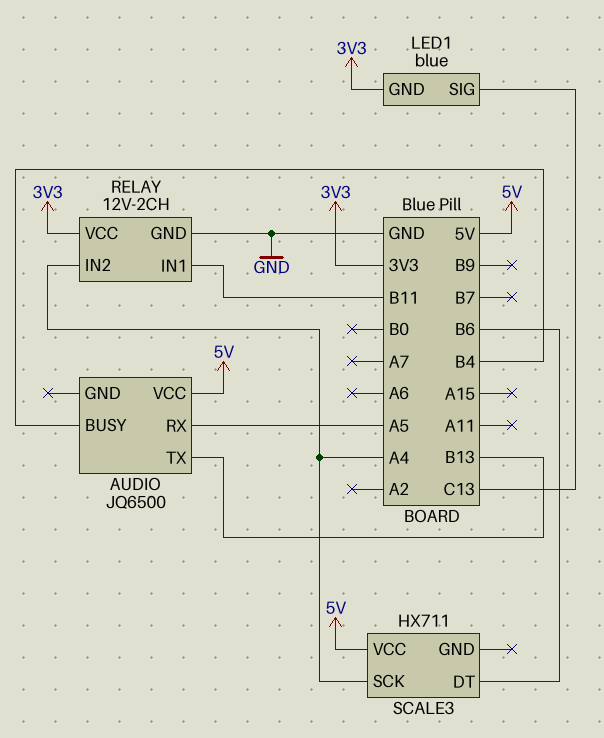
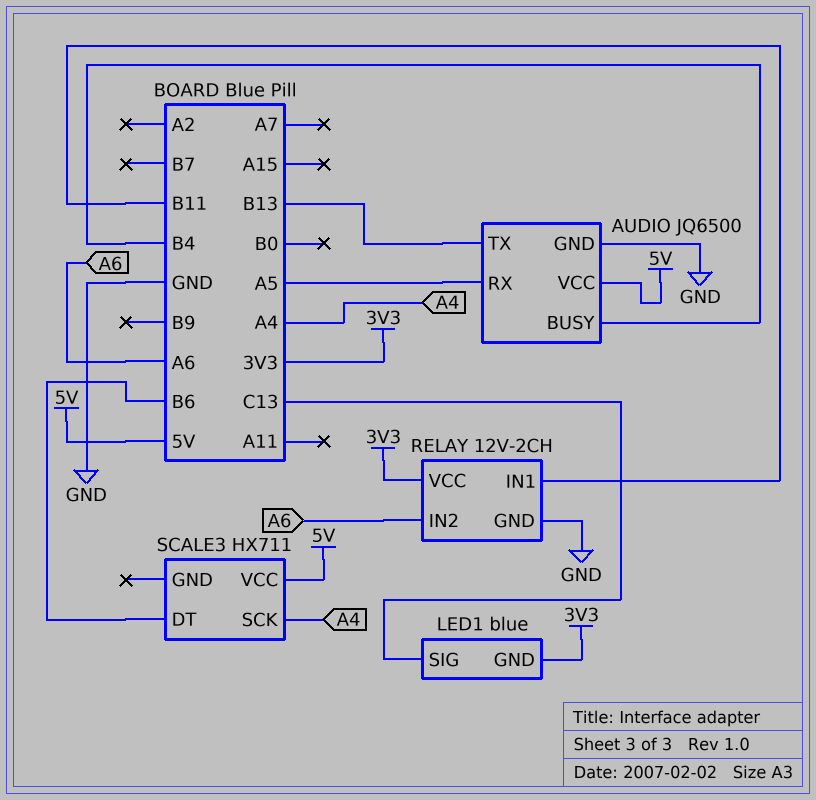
AUDIO pin GND: none -> GND
RELAY pin IN2: A4 -> A6

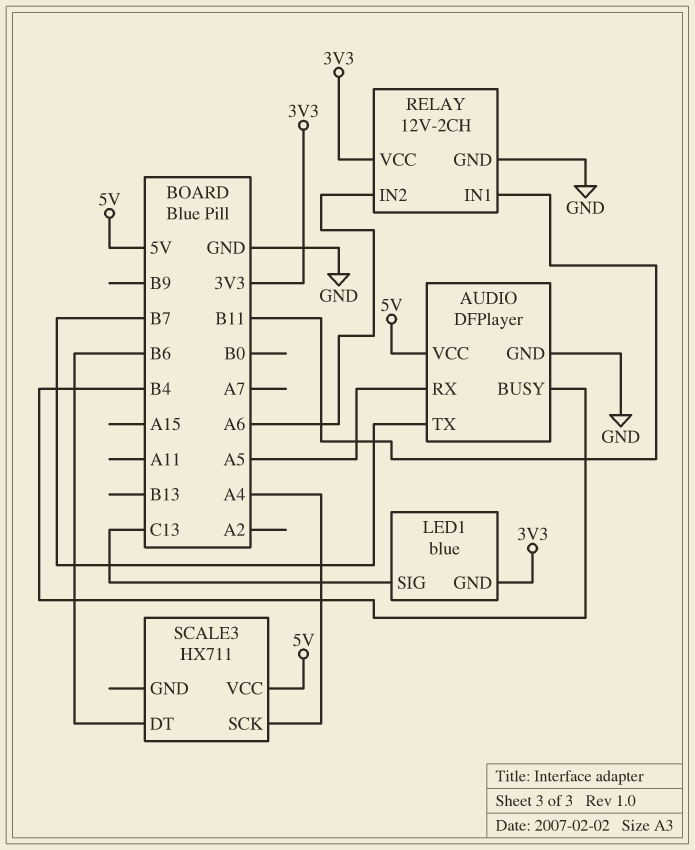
AUDIO: JQ6500 -> DFPlayer
AUDIO pin TX: B13 -> B7

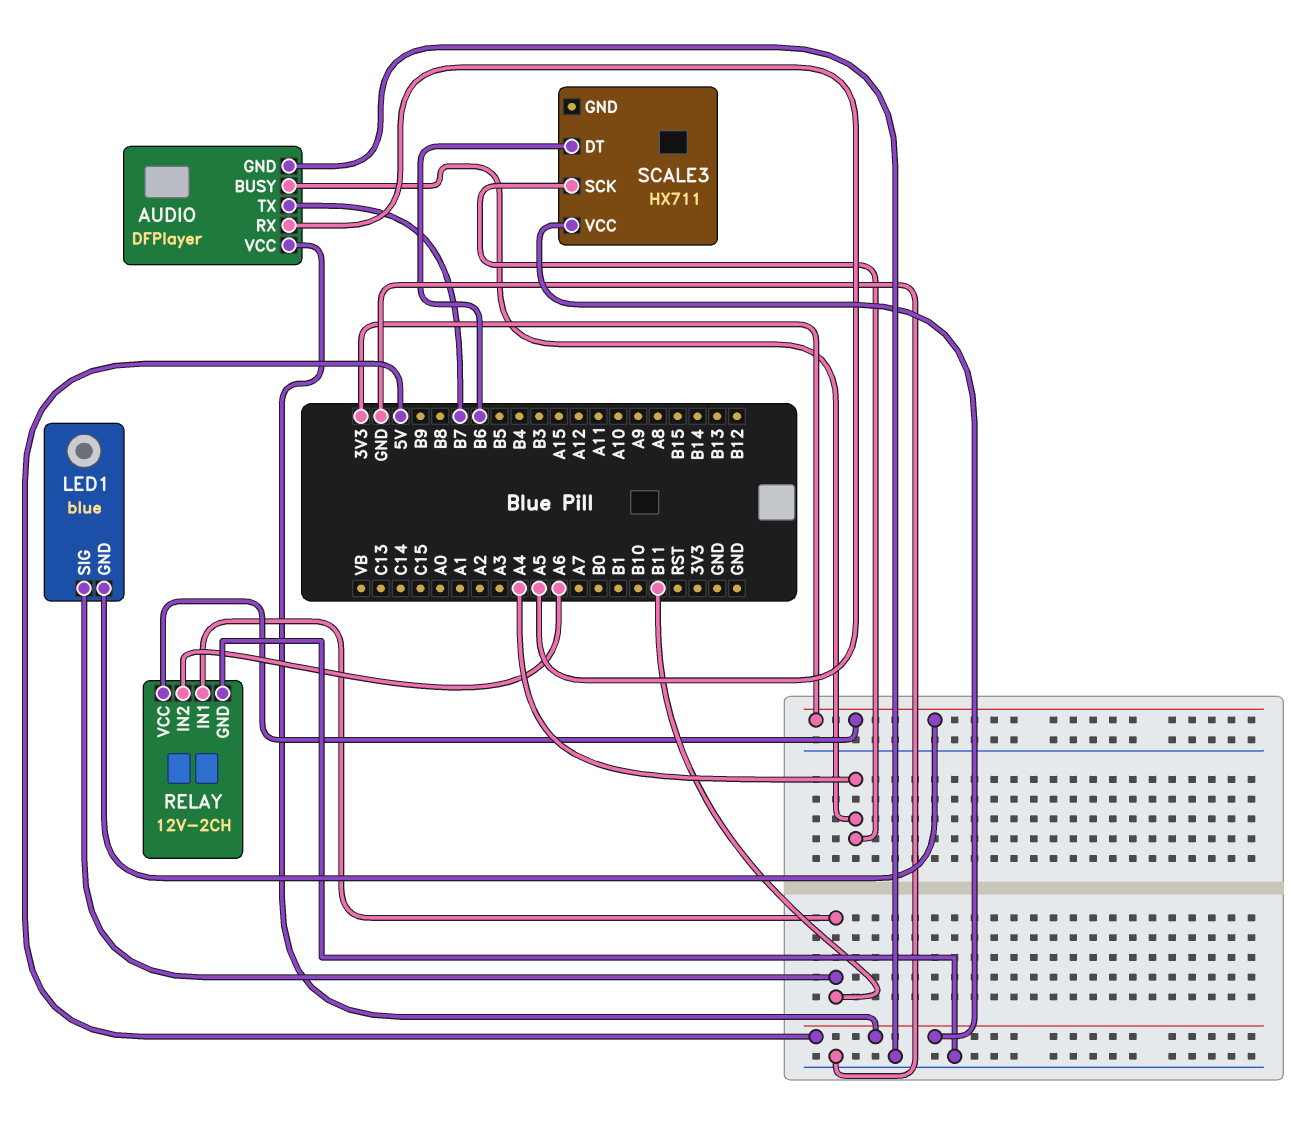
AUDIO pin BUSY: B4 -> A4
LED1 pin SIG: C13 -> B11

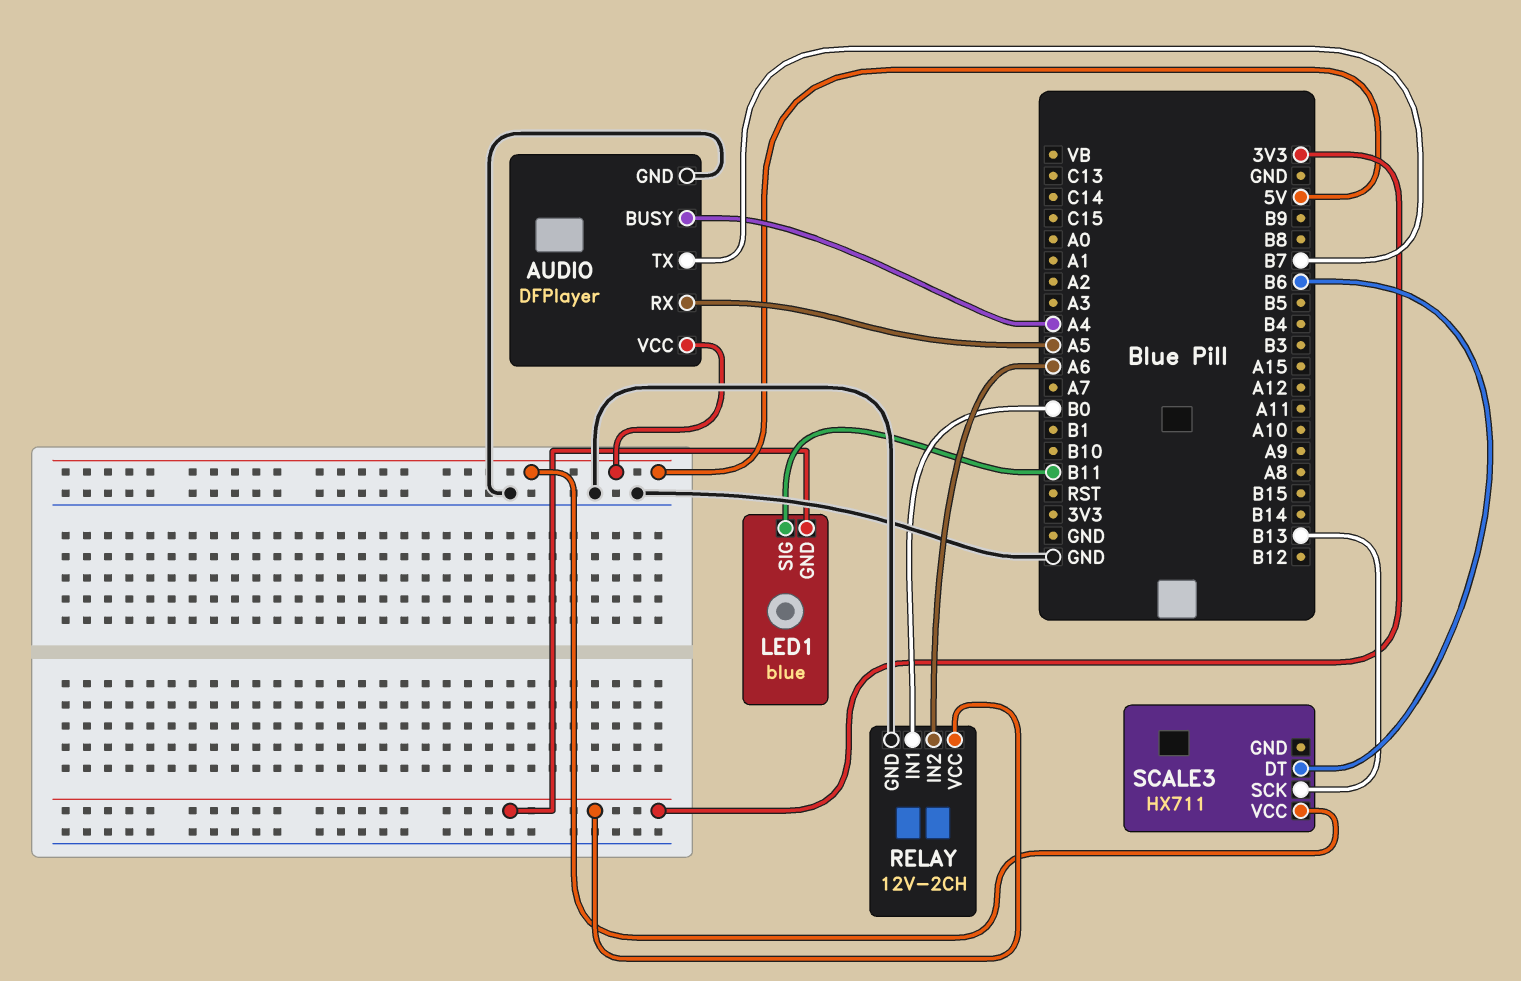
RELAY pin IN1: B11 -> B0
SCALE3 pin SCK: A4 -> B13

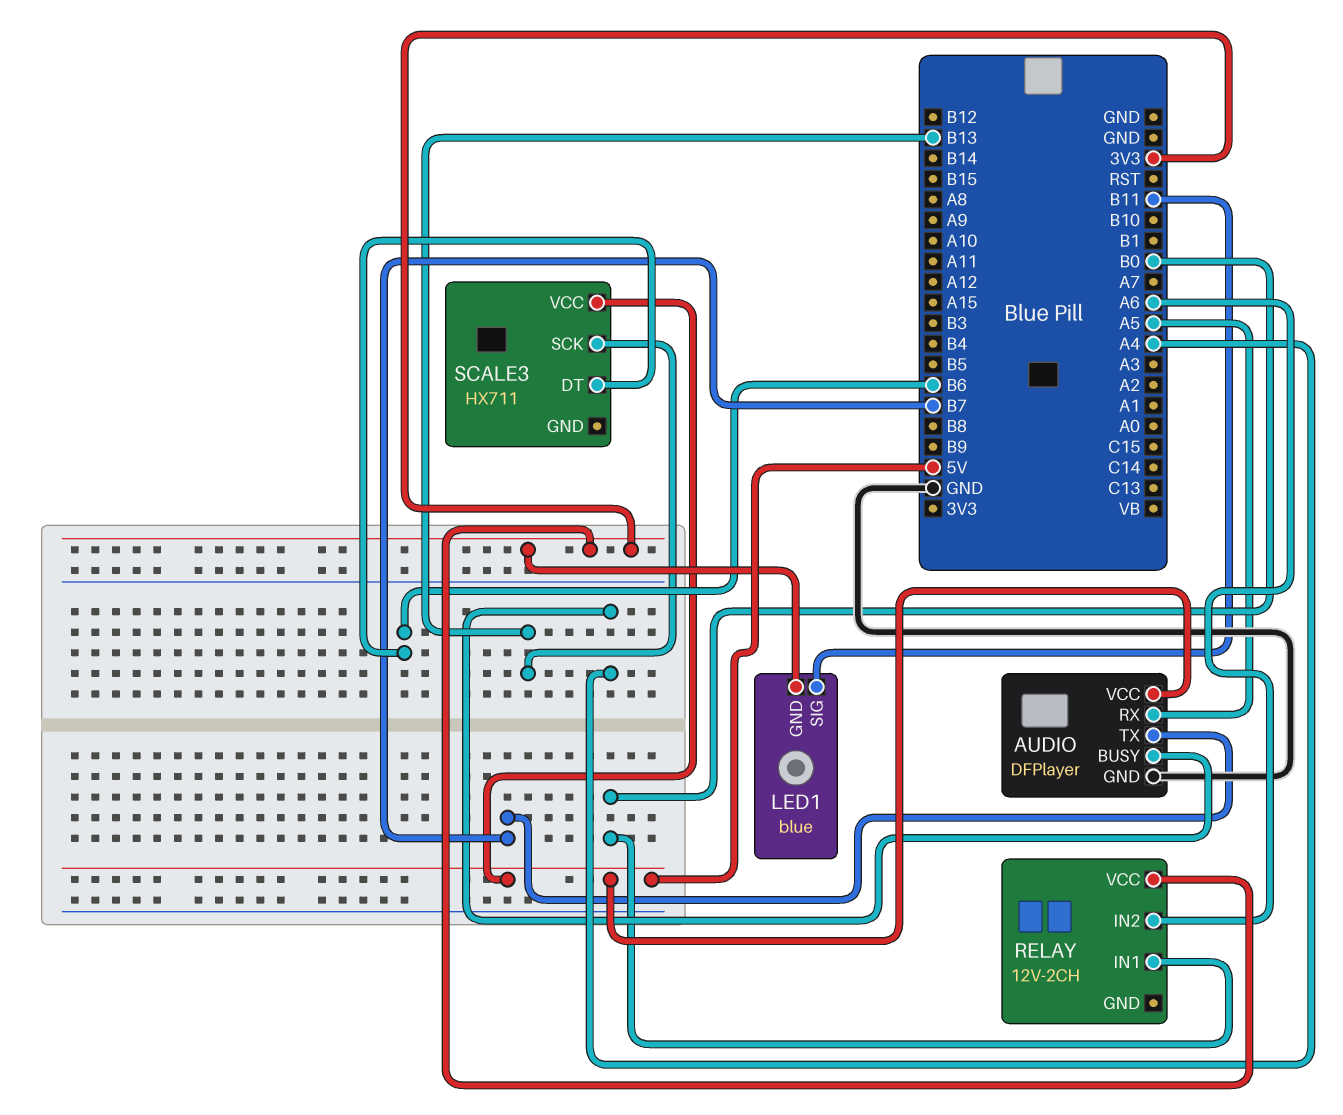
RELAY pin GND: GND -> none

